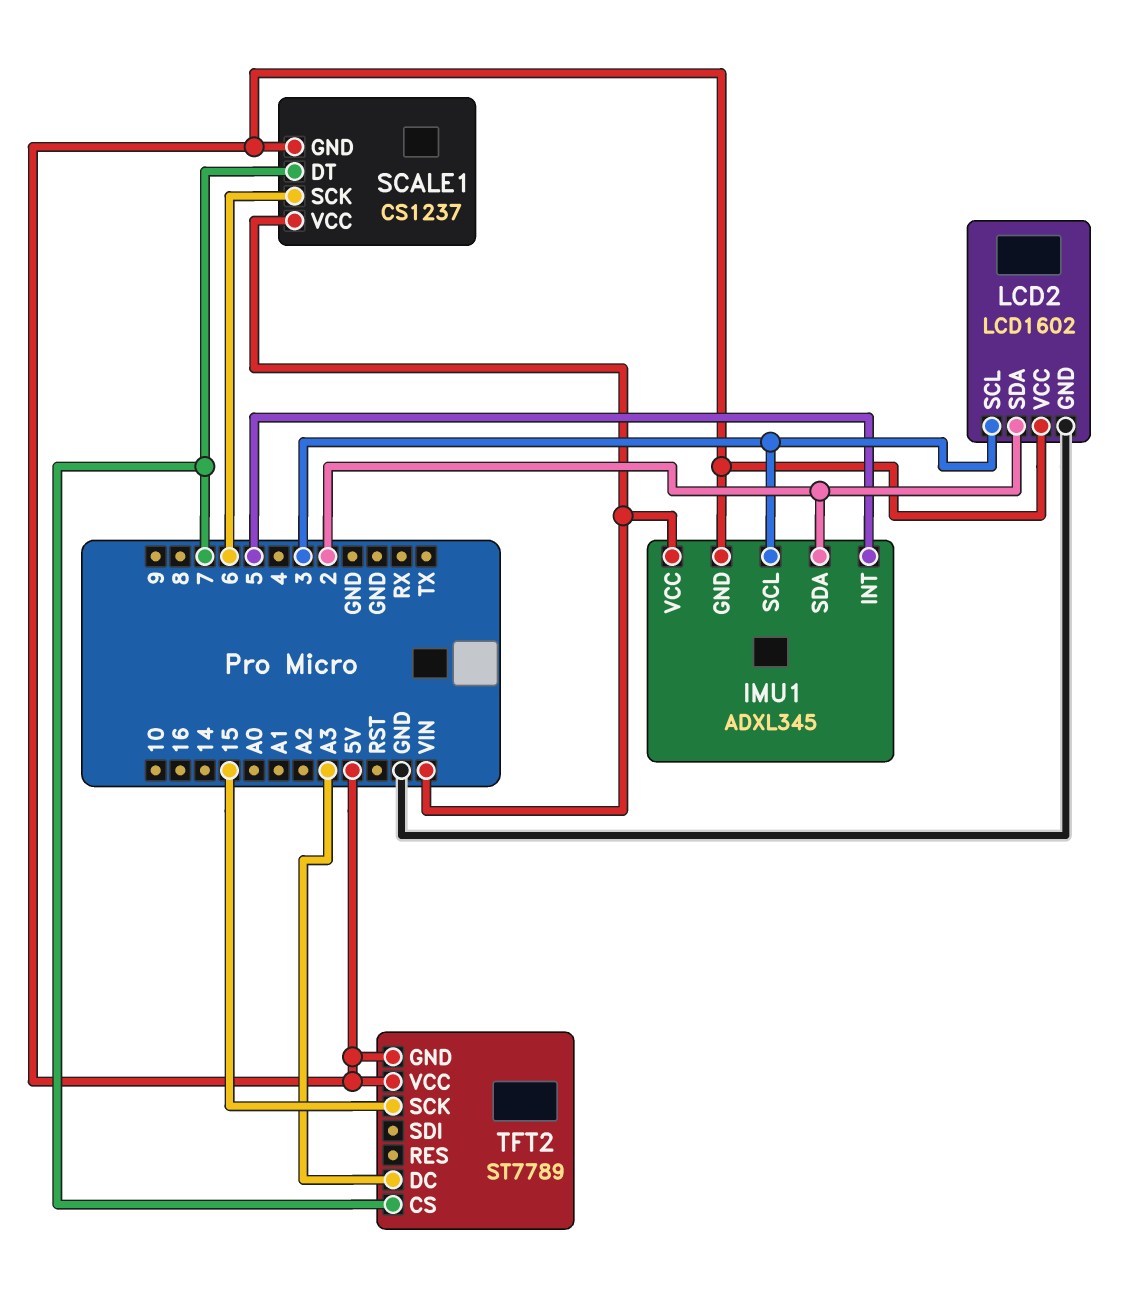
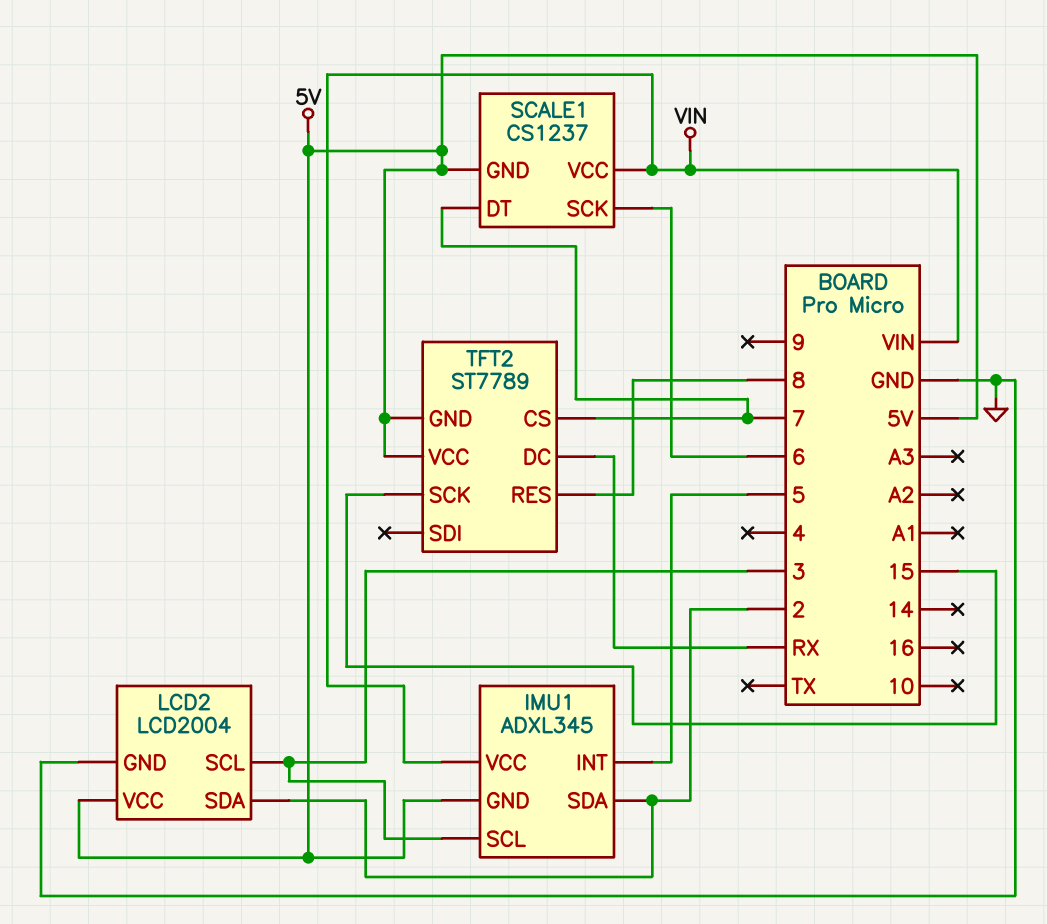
LCD2: LCD1602 -> LCD2004
TFT2 pin DC: A3 -> RX
TFT2 pin RES: none -> 8

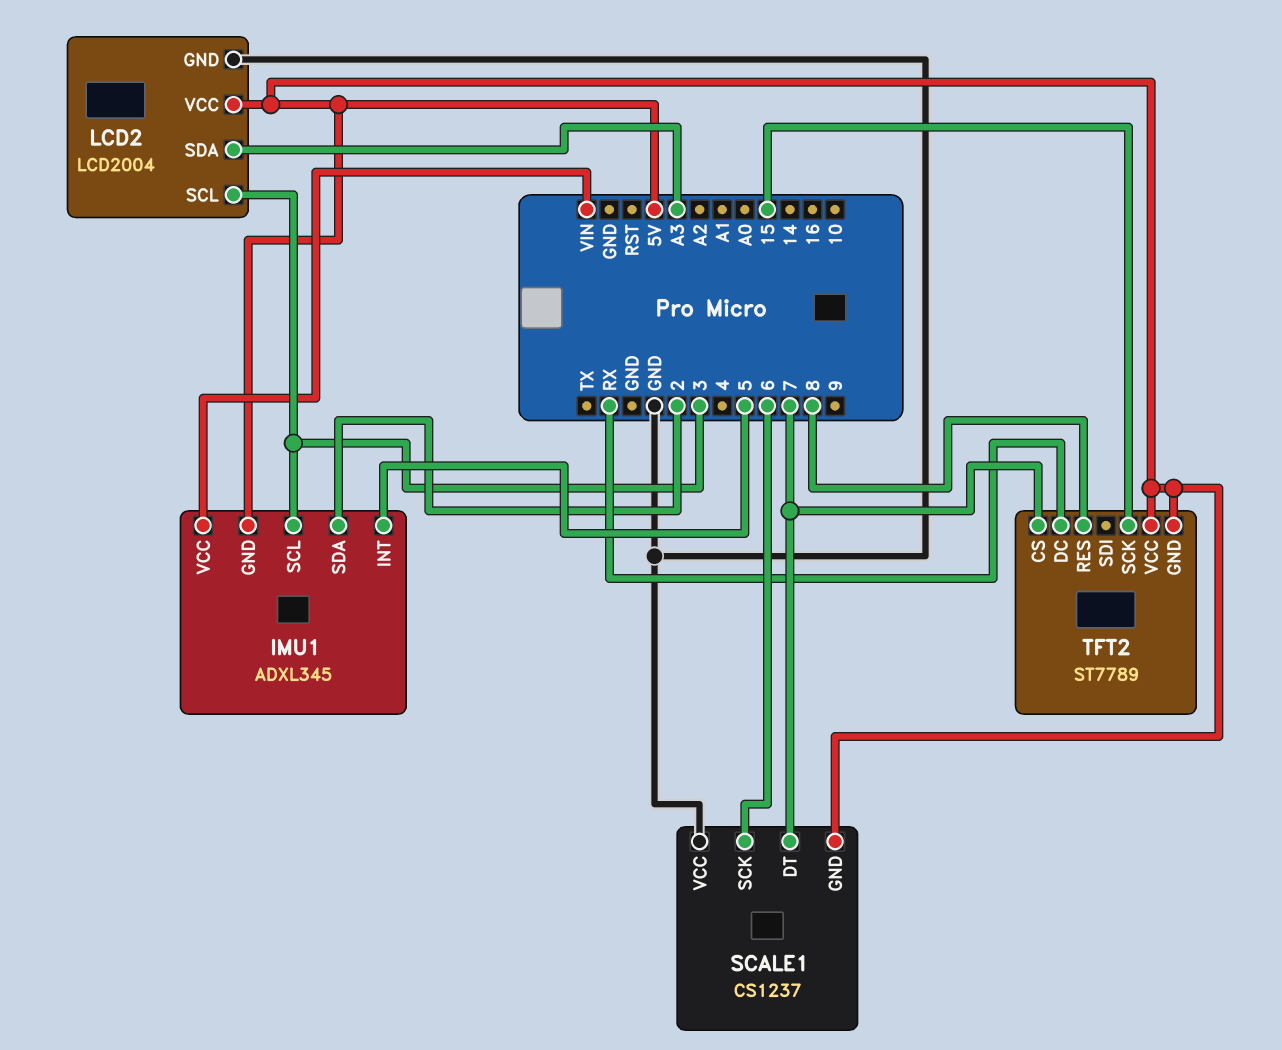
LCD2 pin SDA: 2 -> A3
SCALE1 pin VCC: VIN -> GND

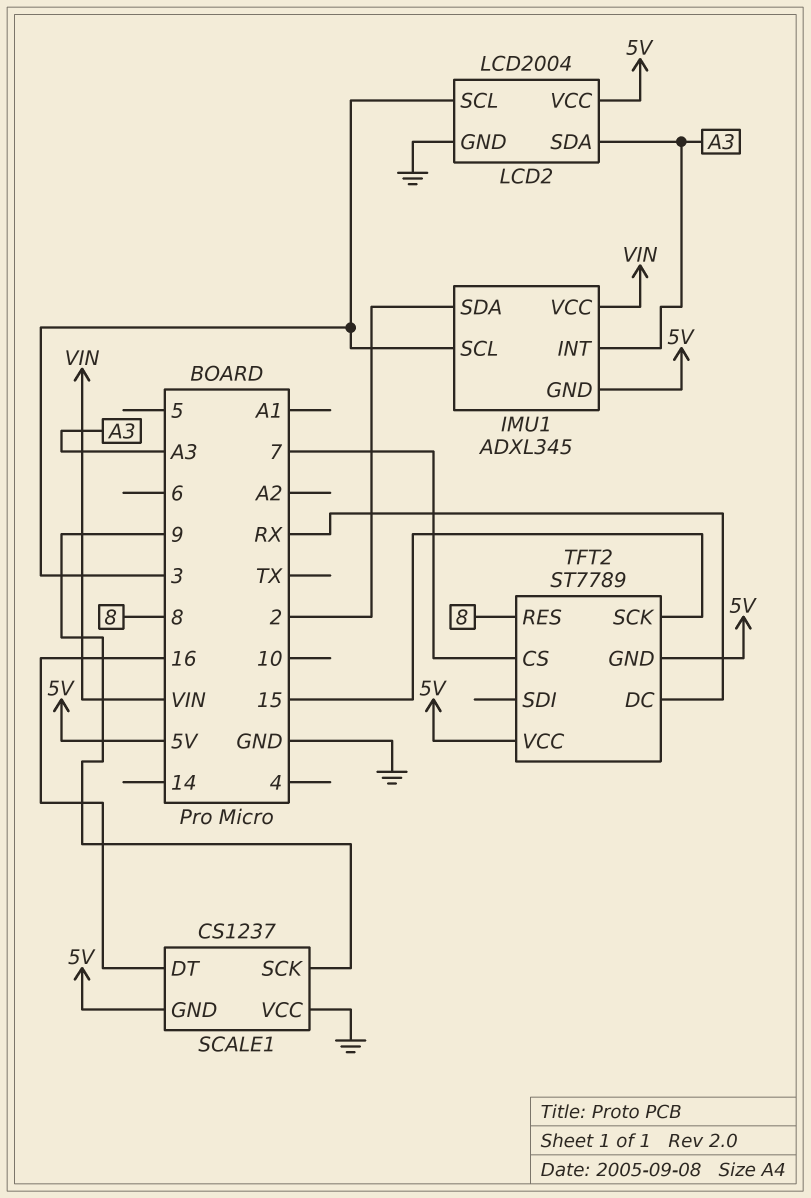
IMU1 pin INT: 5 -> A3
SCALE1 pin DT: 7 -> 16
SCALE1 pin SCK: 6 -> 9

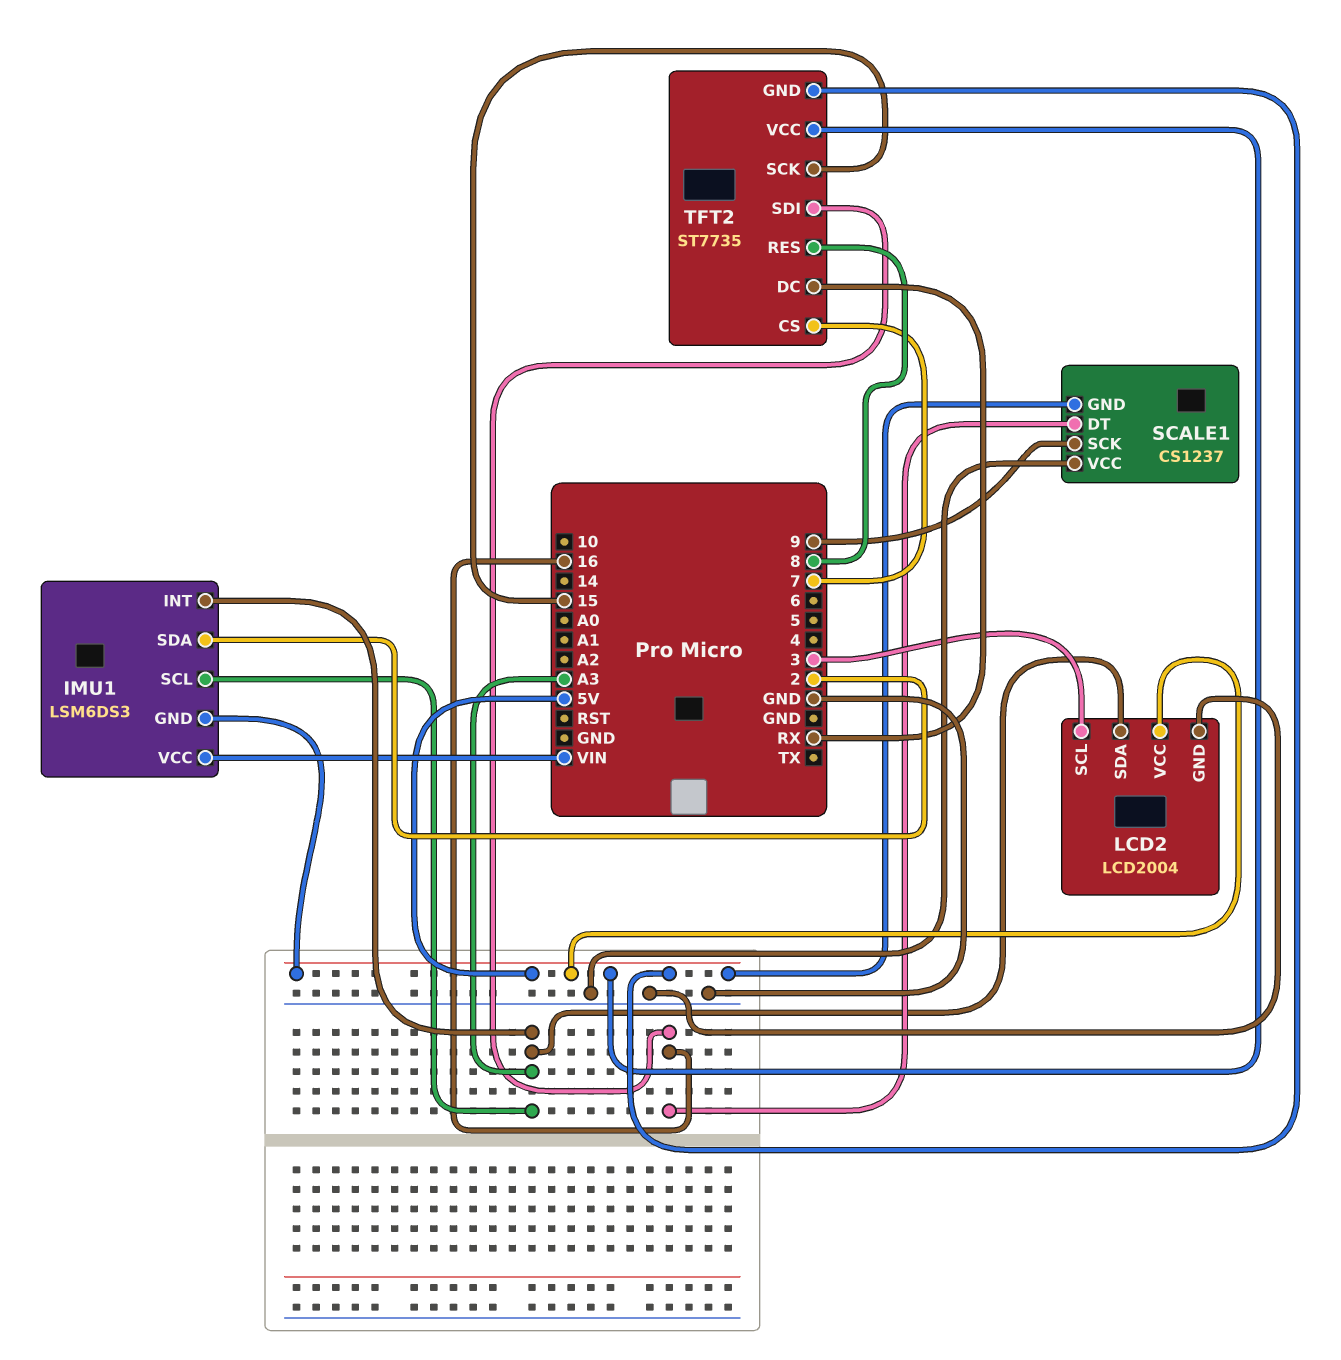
IMU1: ADXL345 -> LSM6DS3
IMU1 pin SCL: 3 -> A3
TFT2: ST7789 -> ST7735
TFT2 pin SDI: none -> 16

